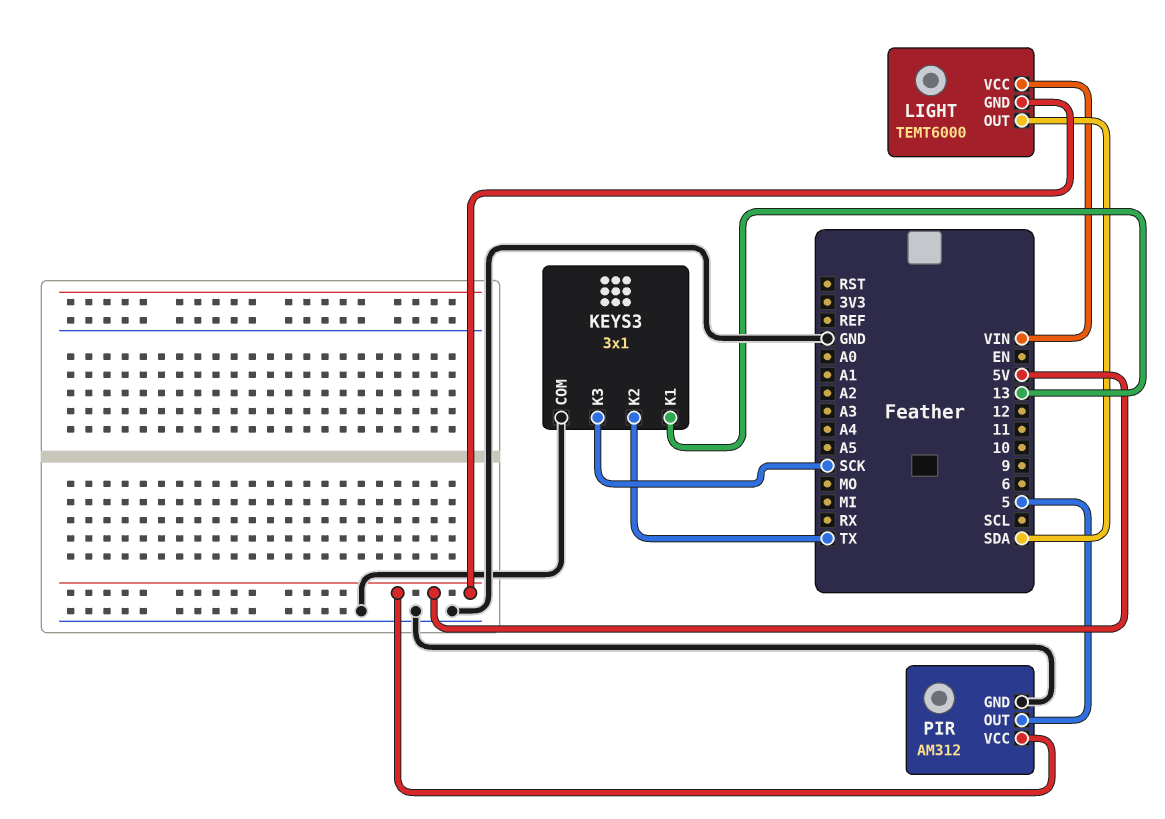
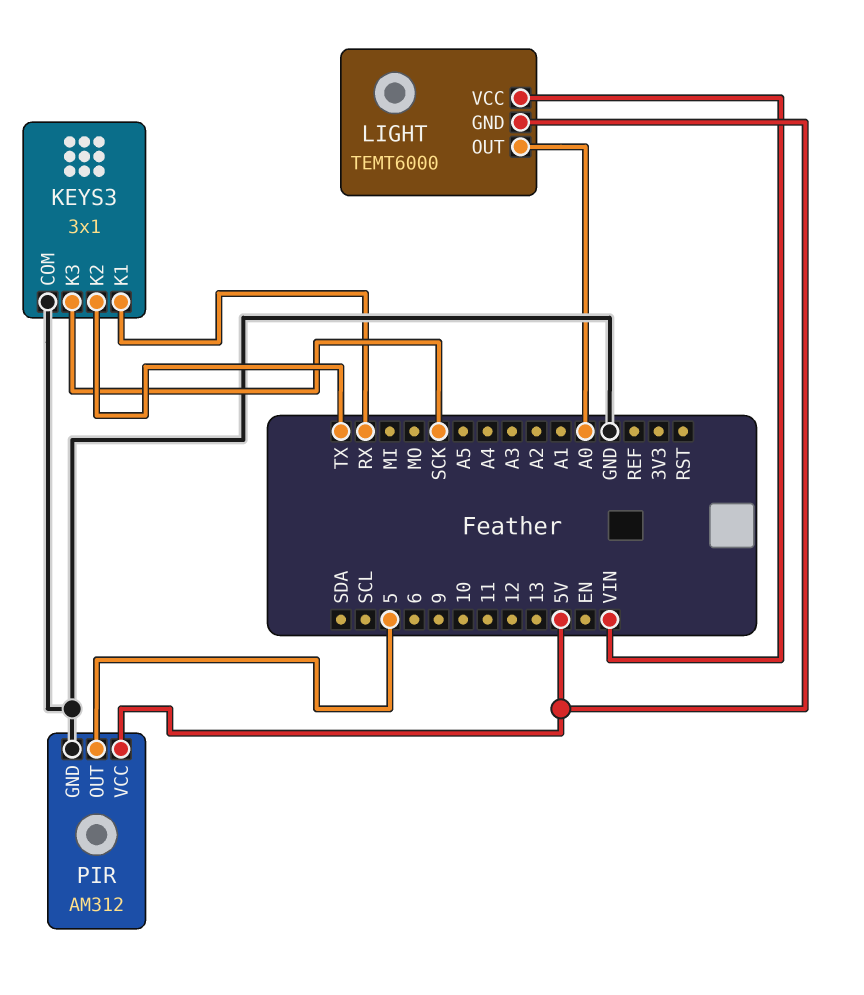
KEYS3 pin K1: 13 -> RX
LIGHT pin OUT: SDA -> A0

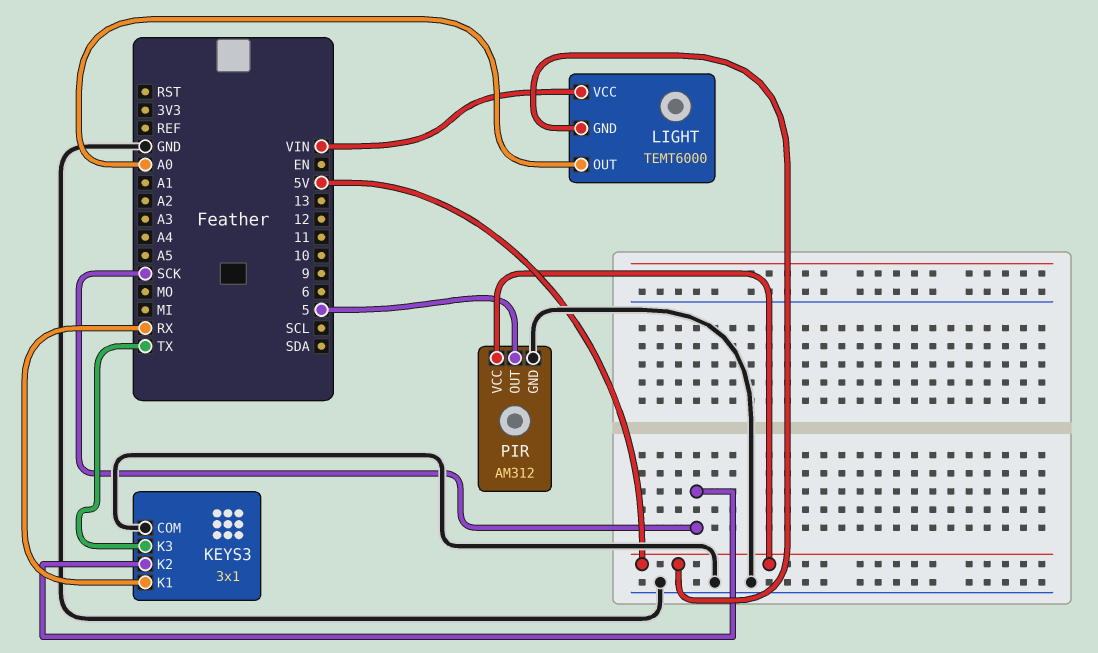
KEYS3 pin K2: TX -> SCK
KEYS3 pin K3: SCK -> TX

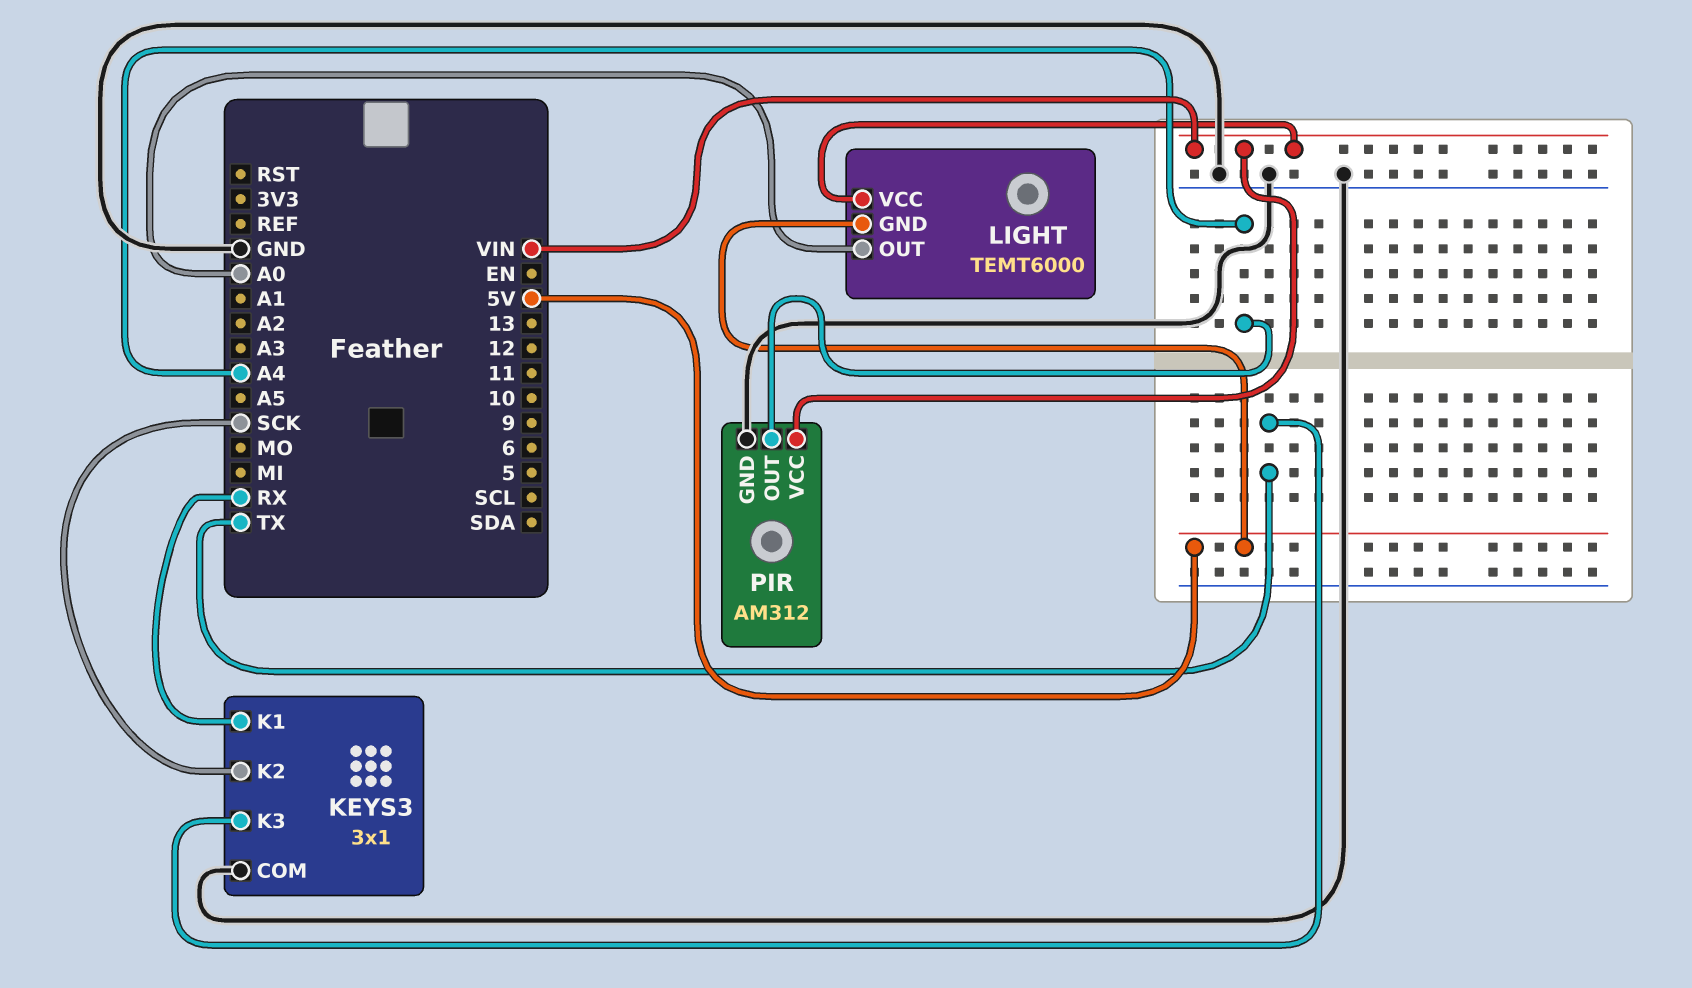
PIR pin OUT: 5 -> A4
PIR pin VCC: 5V -> VIN

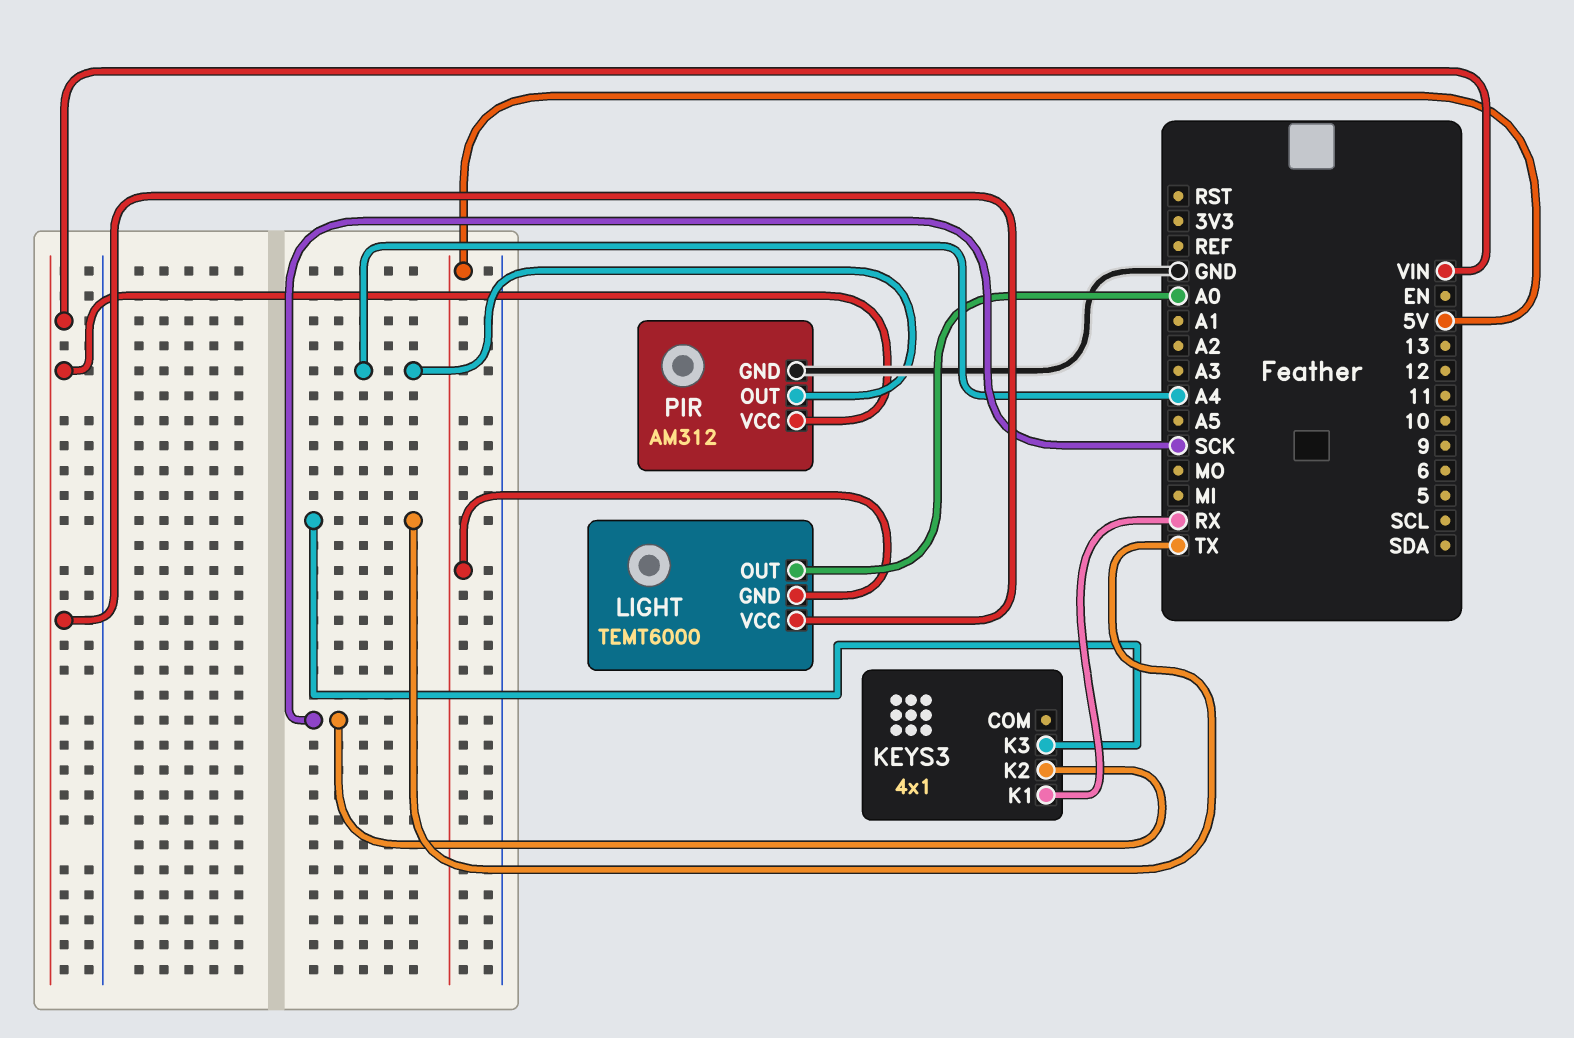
KEYS3: 3x1 -> 4x1
KEYS3 pin COM: GND -> none

